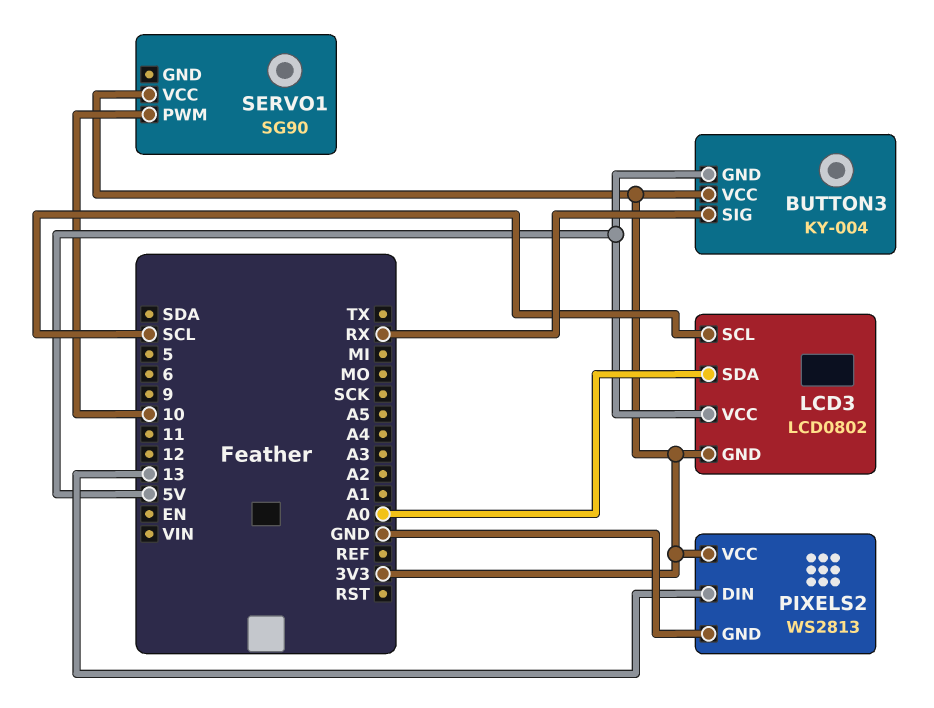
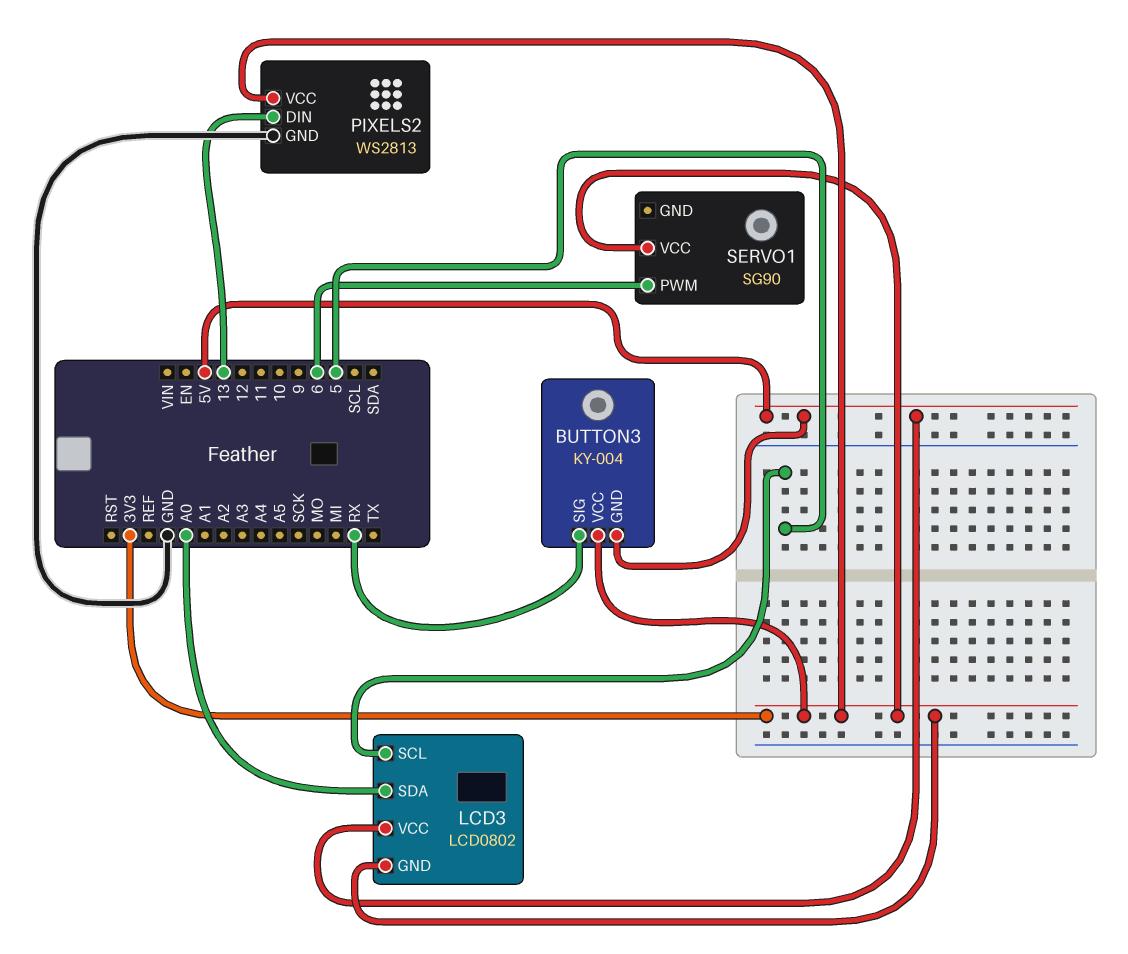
LCD3 pin SCL: SCL -> 5
SERVO1 pin PWM: 10 -> 6

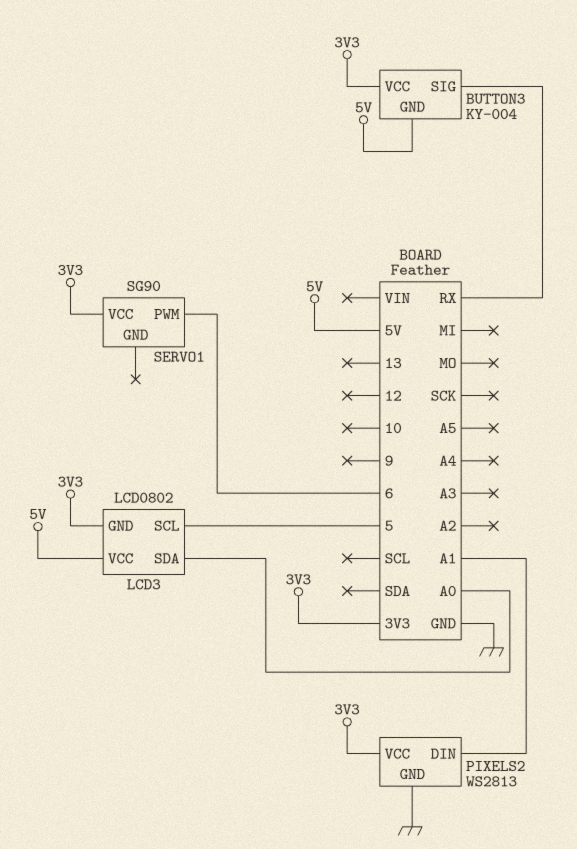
PIXELS2 pin DIN: 13 -> A1

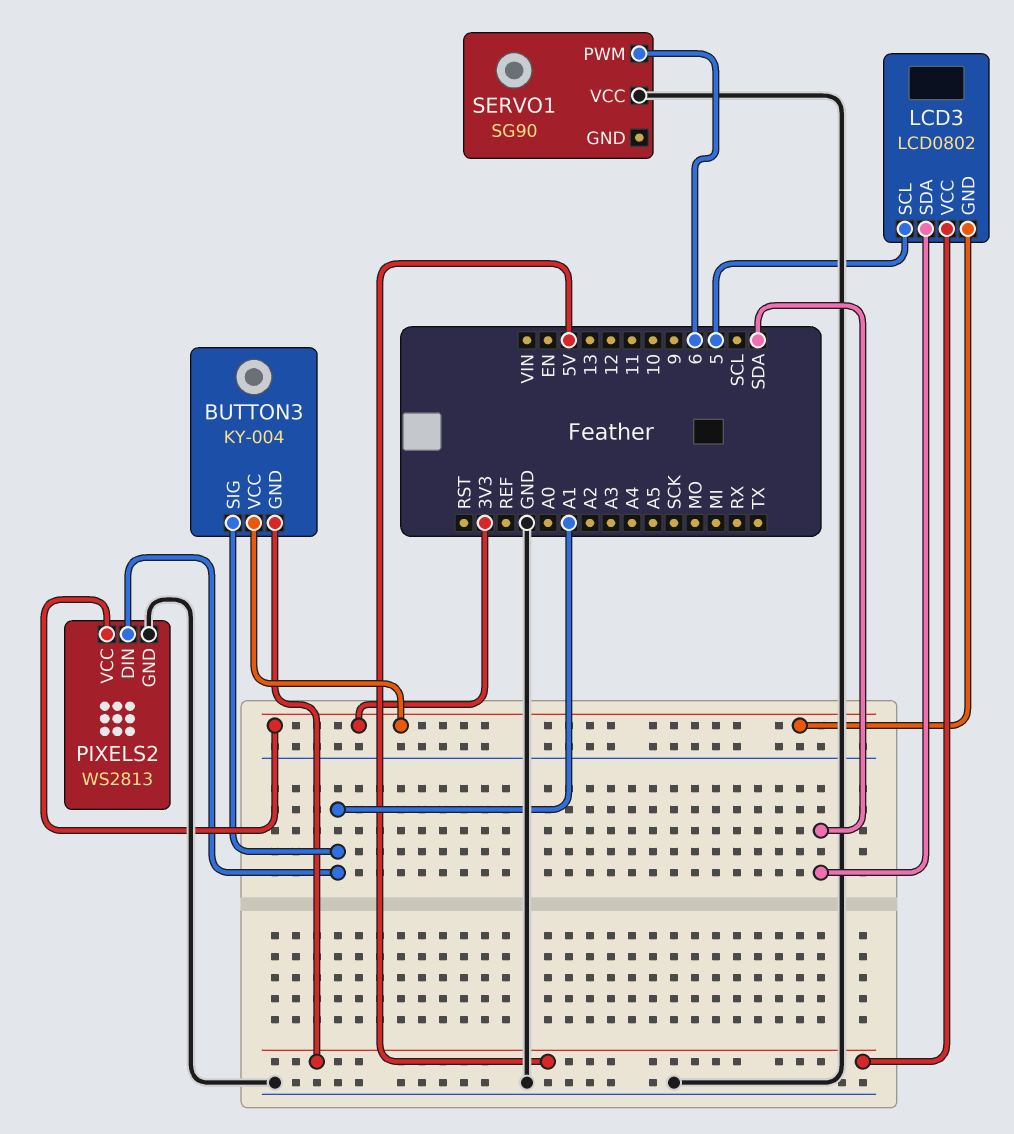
BUTTON3 pin SIG: RX -> A1
LCD3 pin SDA: A0 -> SDA
SERVO1 pin VCC: 3V3 -> GND

